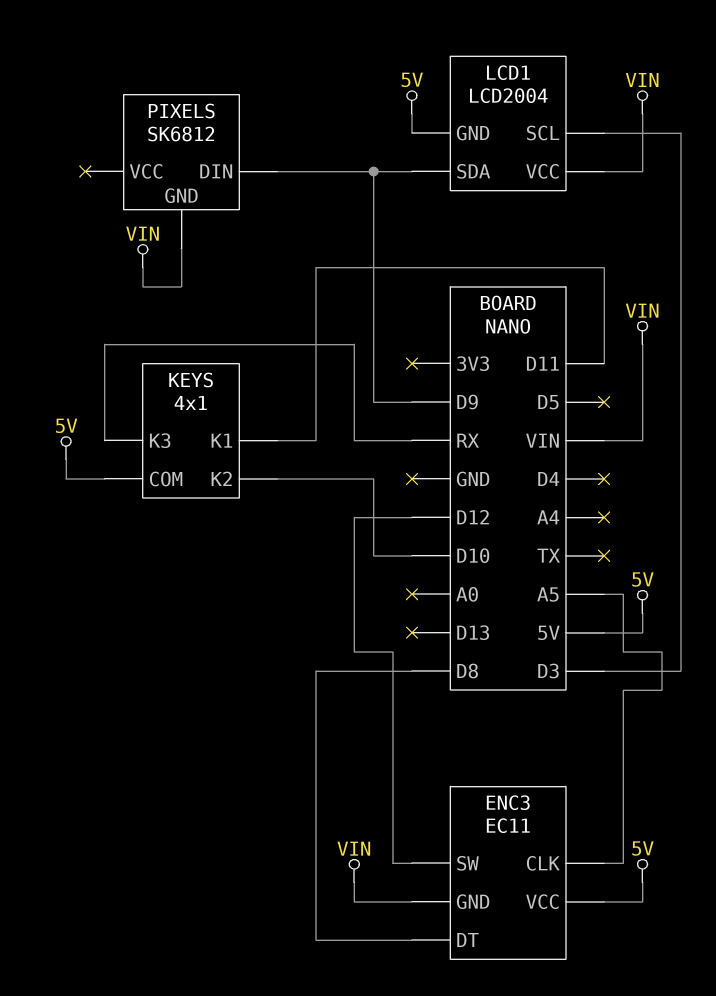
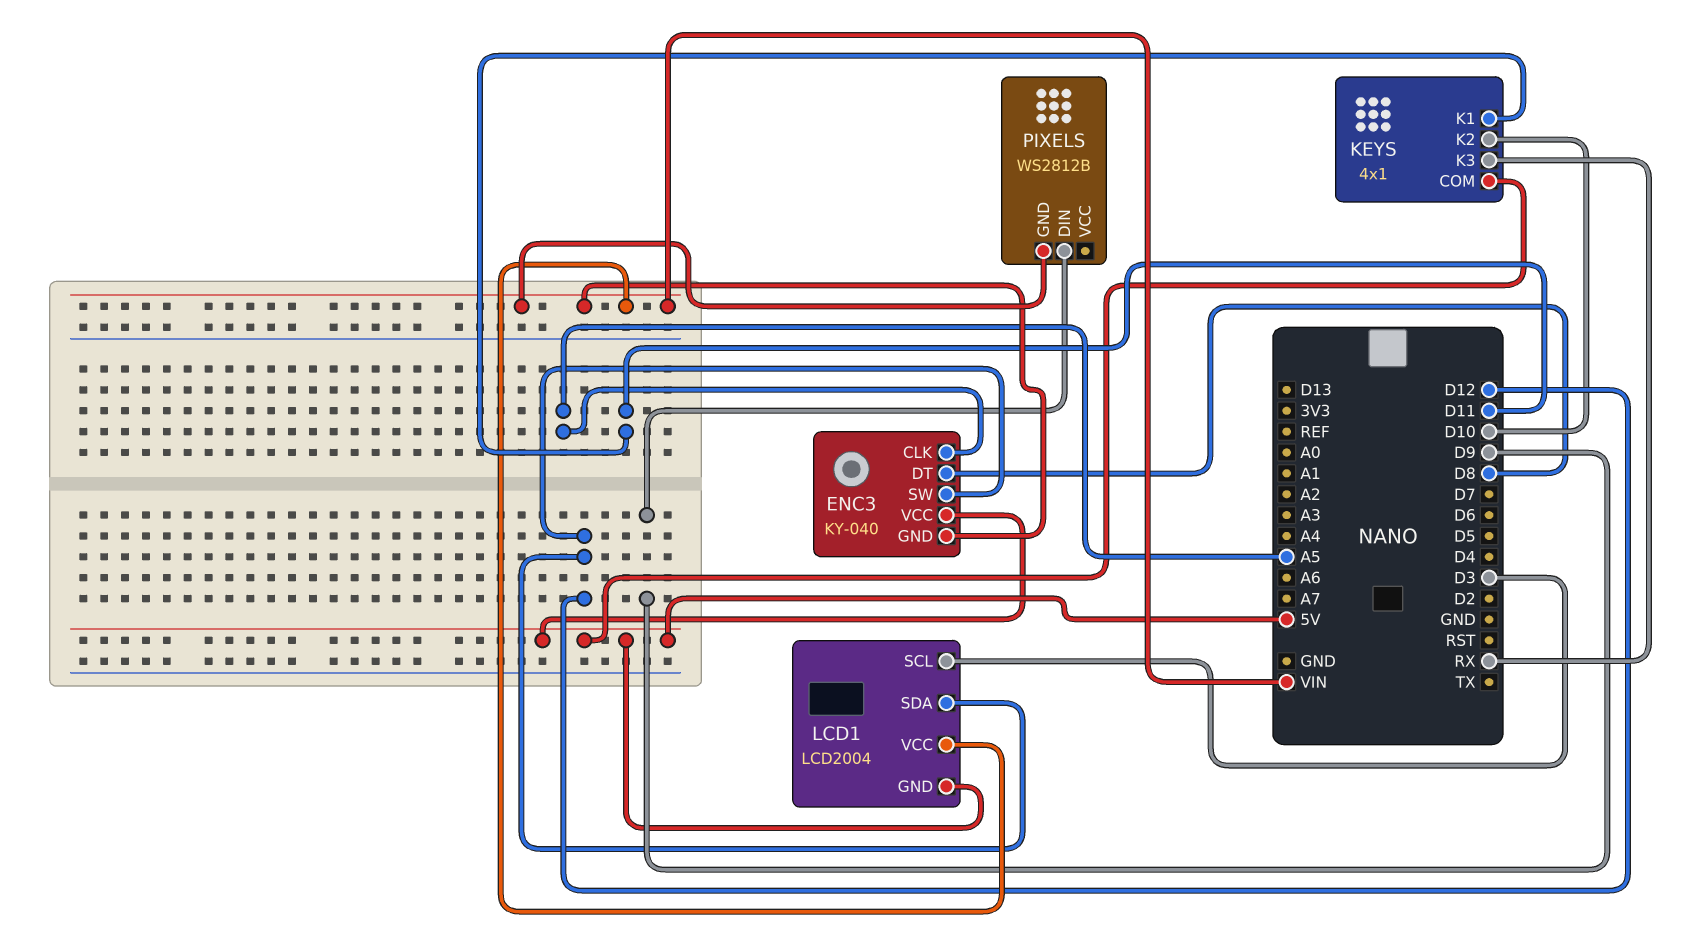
ENC3: EC11 -> KY-040
LCD1 pin SDA: D9 -> D12
PIXELS: SK6812 -> WS2812B

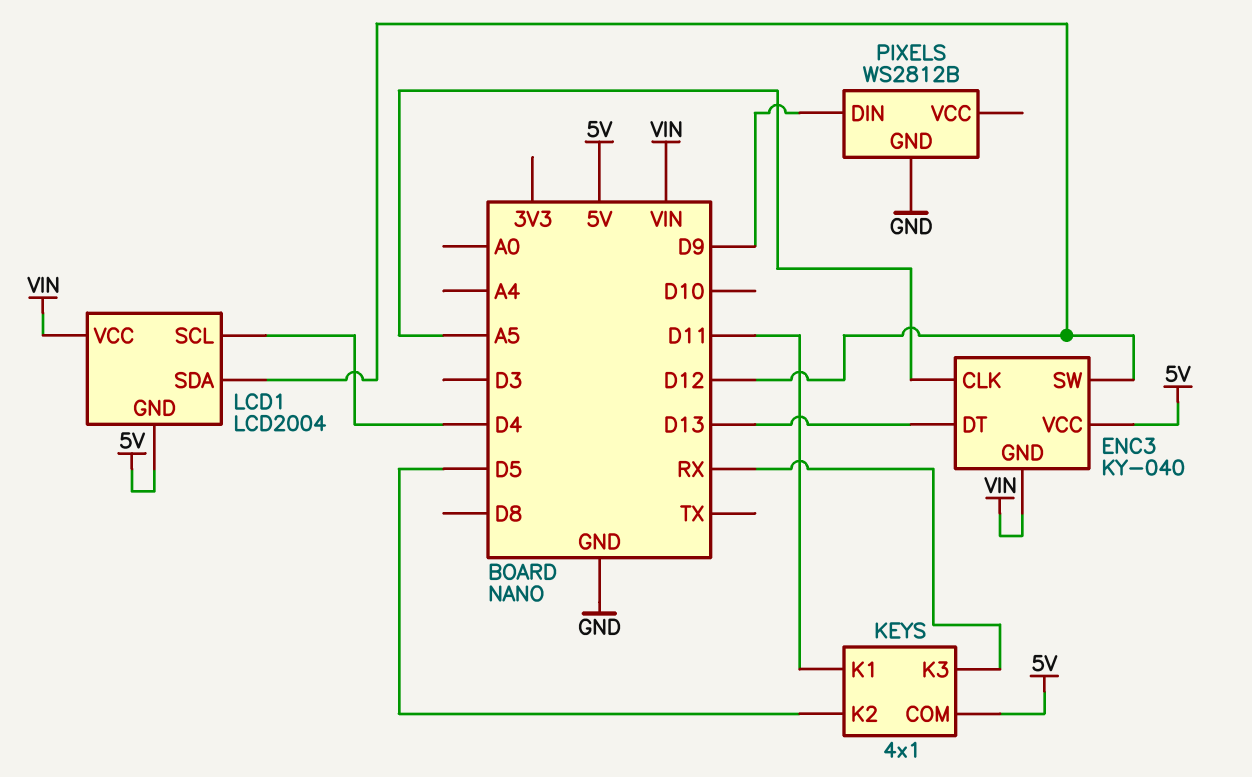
ENC3 pin DT: D8 -> D13
KEYS pin K2: D10 -> D5
LCD1 pin SCL: D3 -> D4
PIXELS pin GND: VIN -> GND

